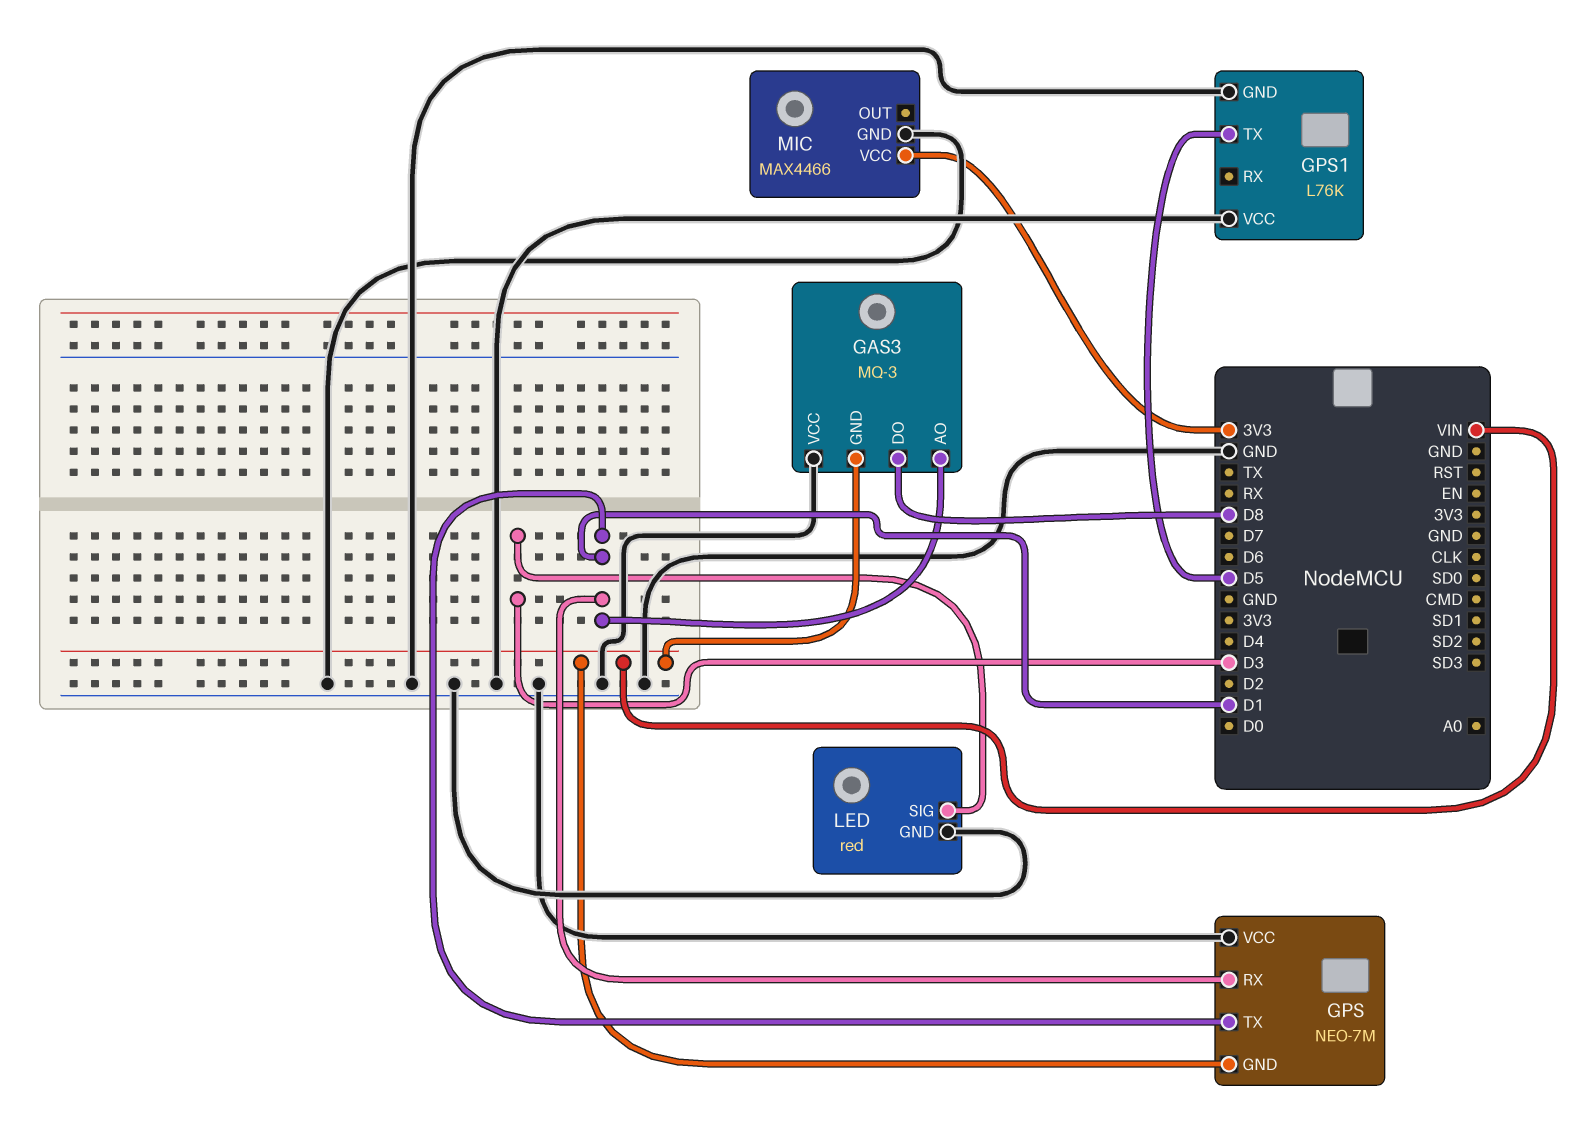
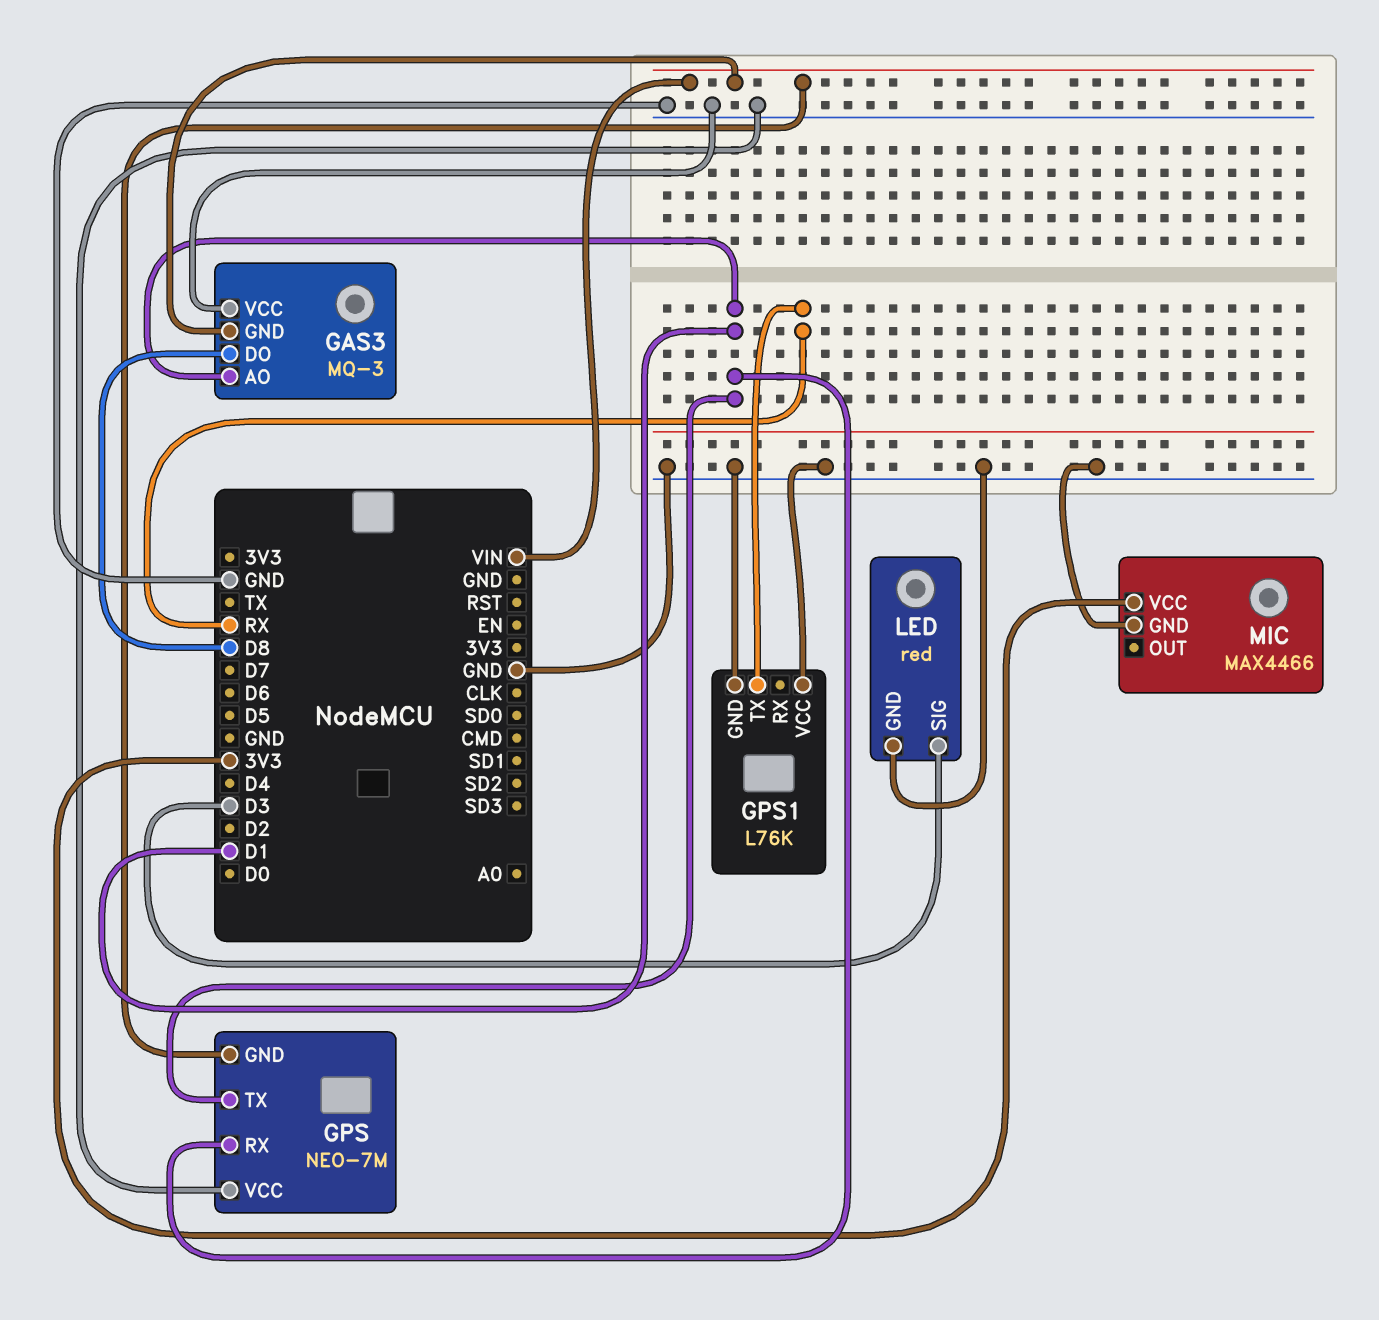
GPS1 pin TX: D5 -> RX

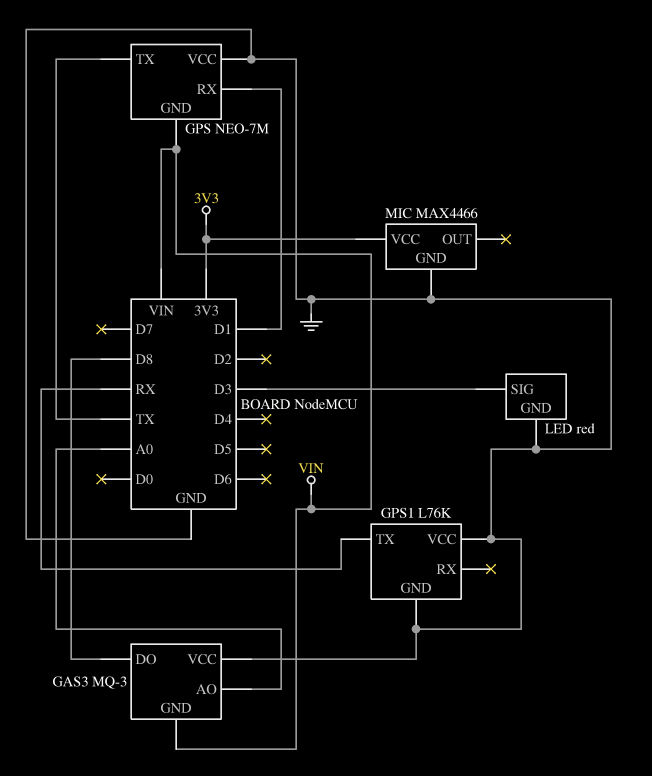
GAS3 pin AO: D1 -> A0
GPS pin TX: D1 -> TX

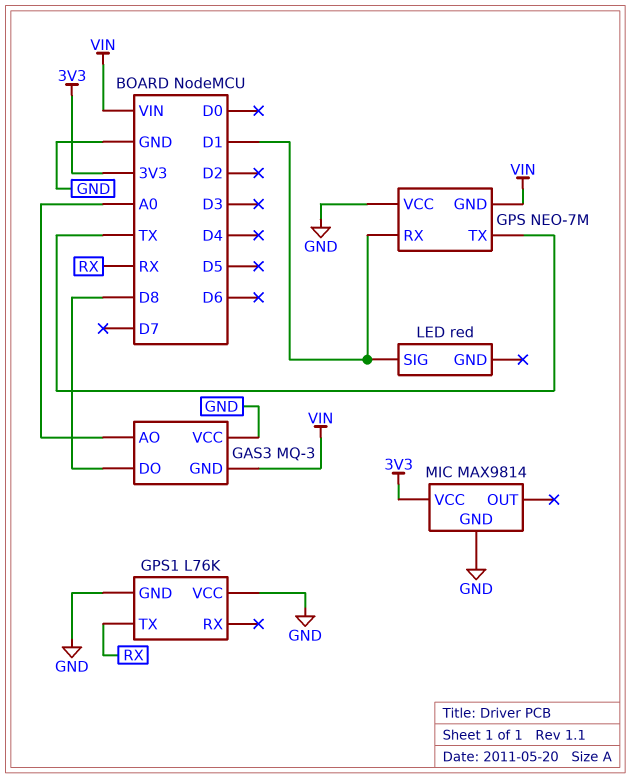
LED pin GND: GND -> none
LED pin SIG: D3 -> D1
MIC: MAX4466 -> MAX9814

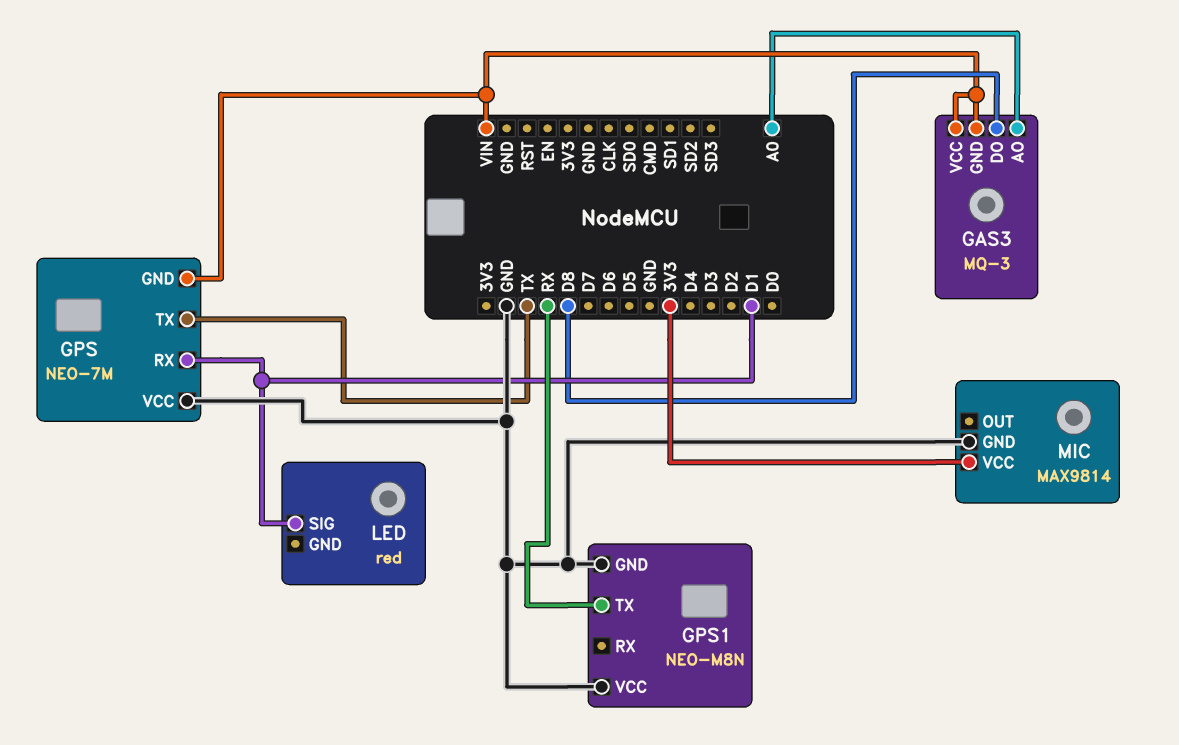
GAS3 pin VCC: GND -> VIN
GPS1: L76K -> NEO-M8N

